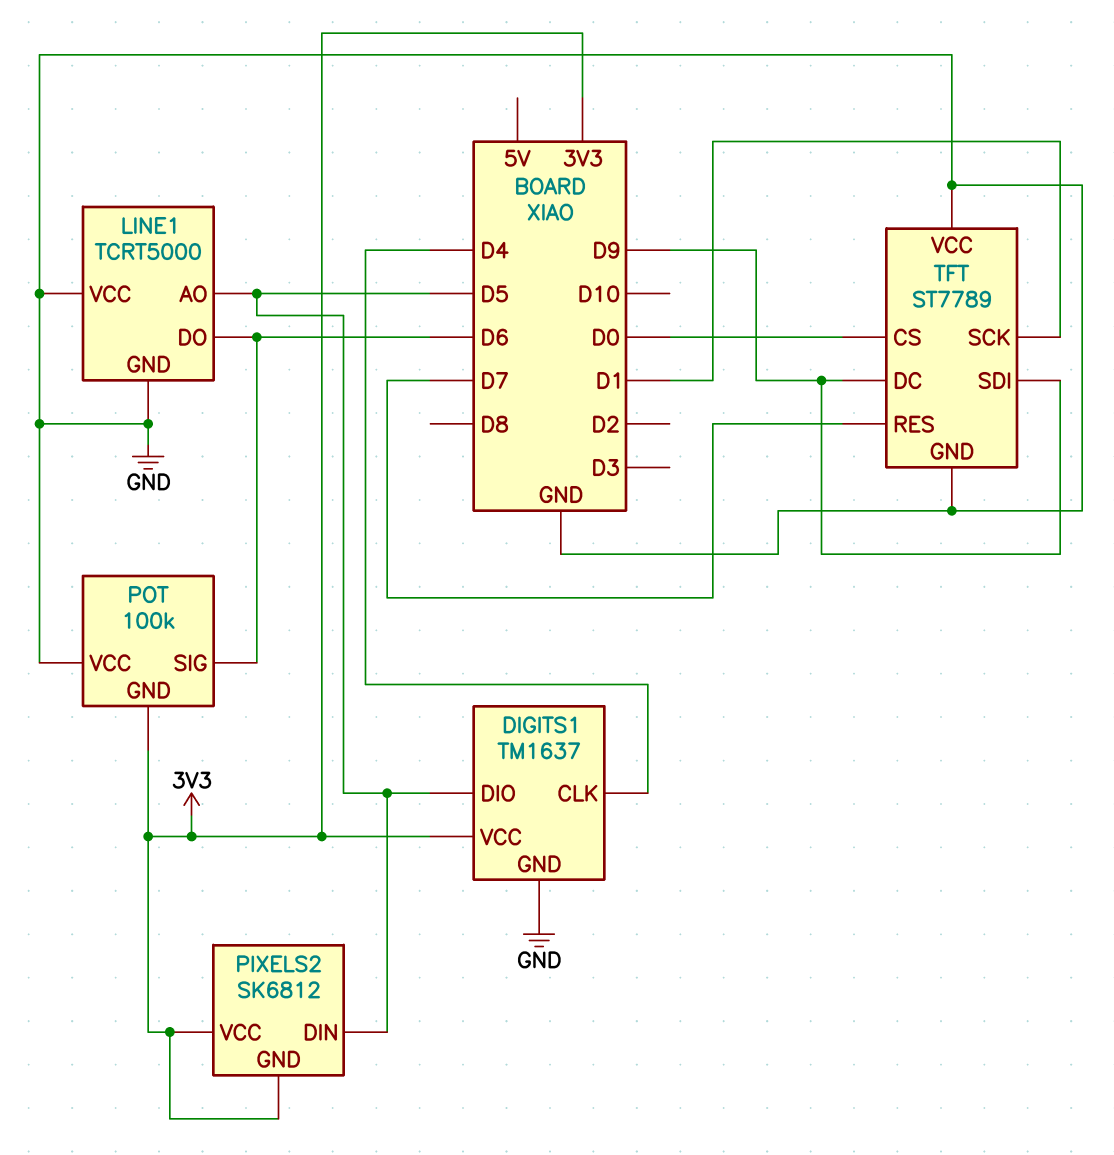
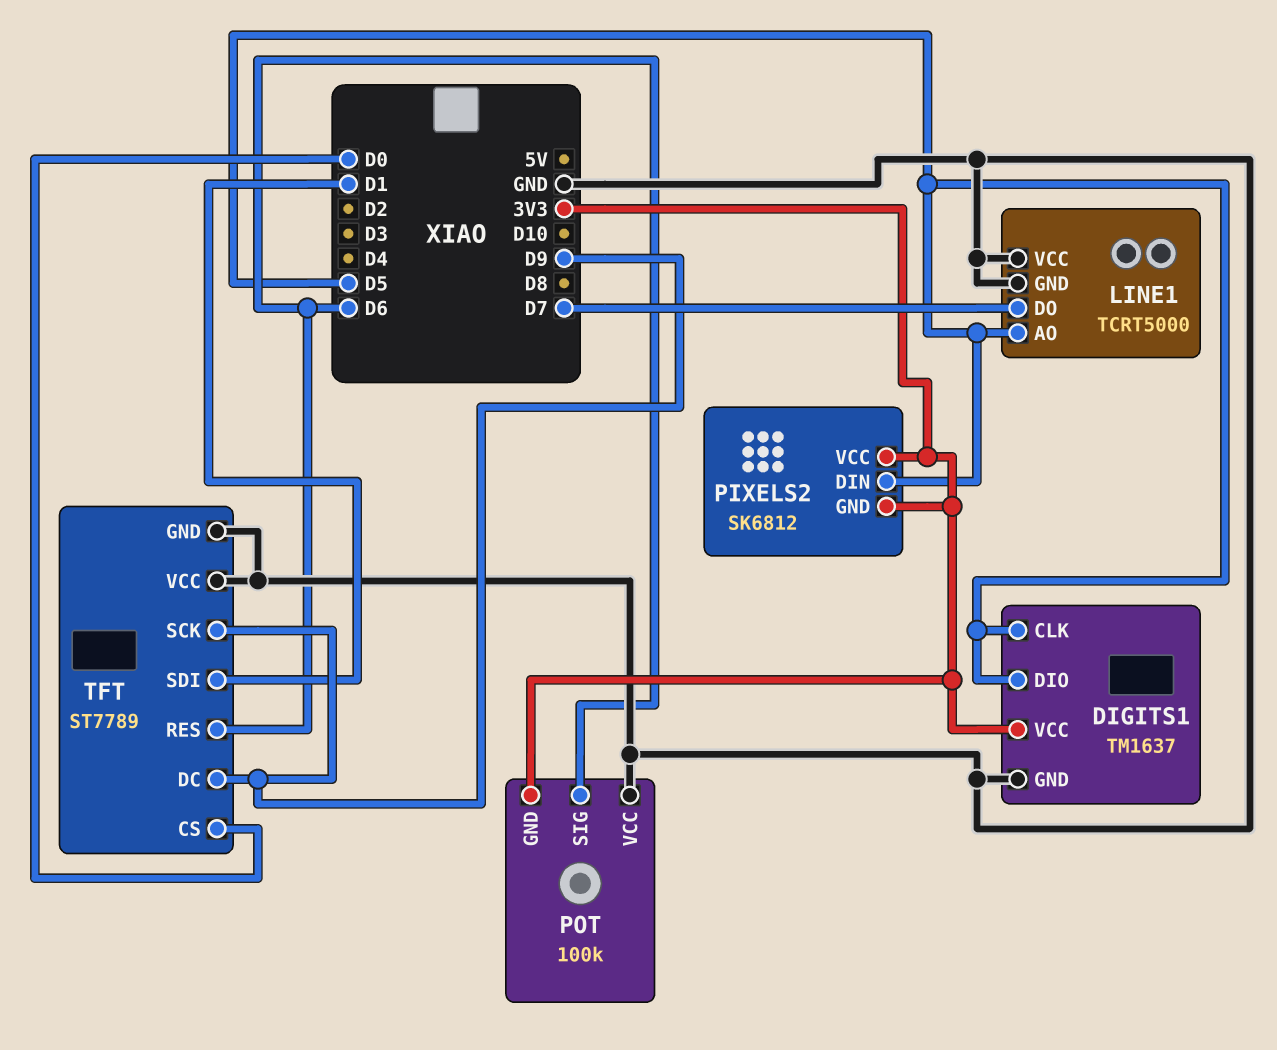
DIGITS1 pin CLK: D4 -> D5
LINE1 pin DO: D6 -> D7
TFT pin RES: D7 -> D6
TFT pin SCK: D1 -> D9
TFT pin SDI: D9 -> D1

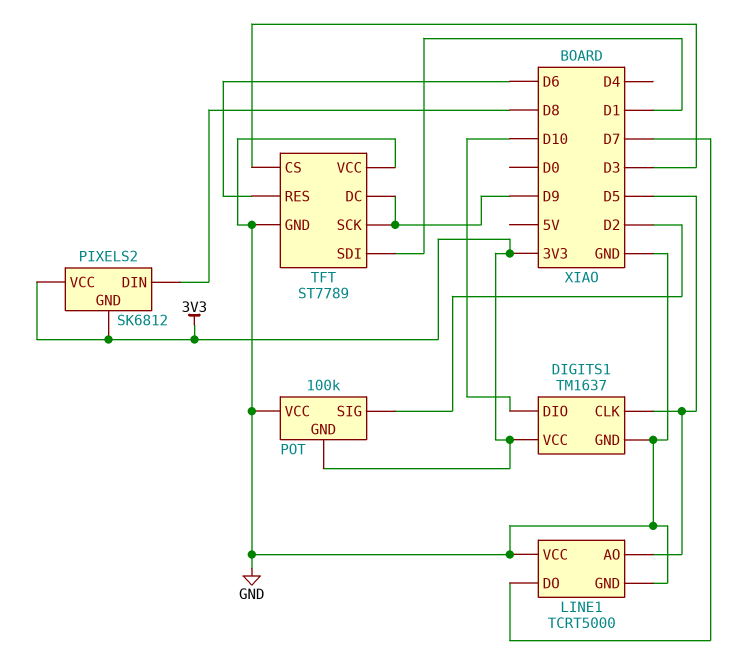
DIGITS1 pin DIO: D5 -> D10
PIXELS2 pin DIN: D5 -> D8
POT pin SIG: D6 -> D2
TFT pin CS: D0 -> D3

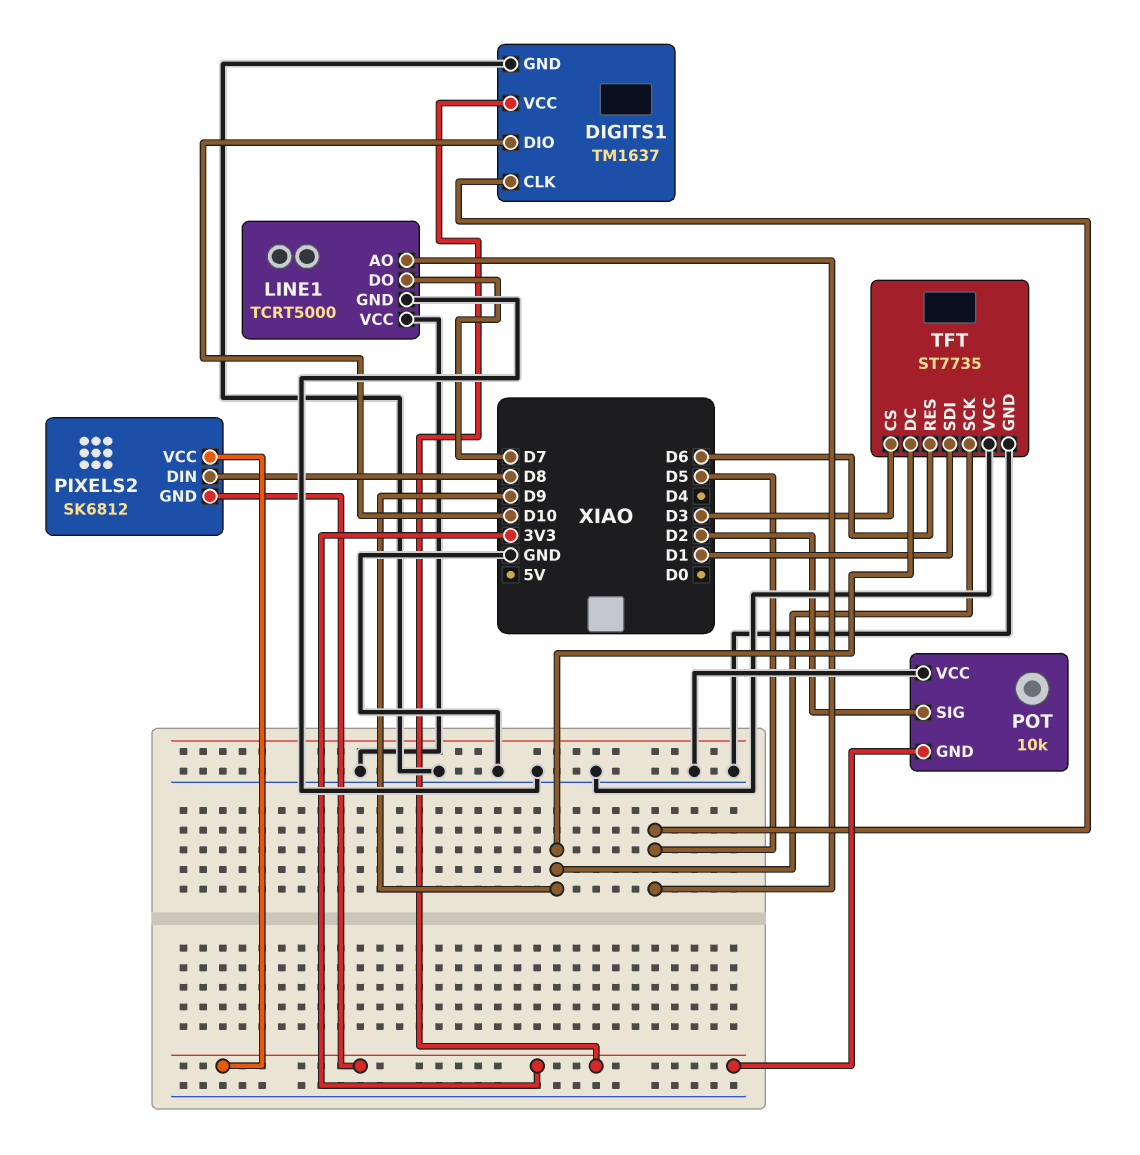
POT: 100k -> 10k
TFT: ST7789 -> ST7735

